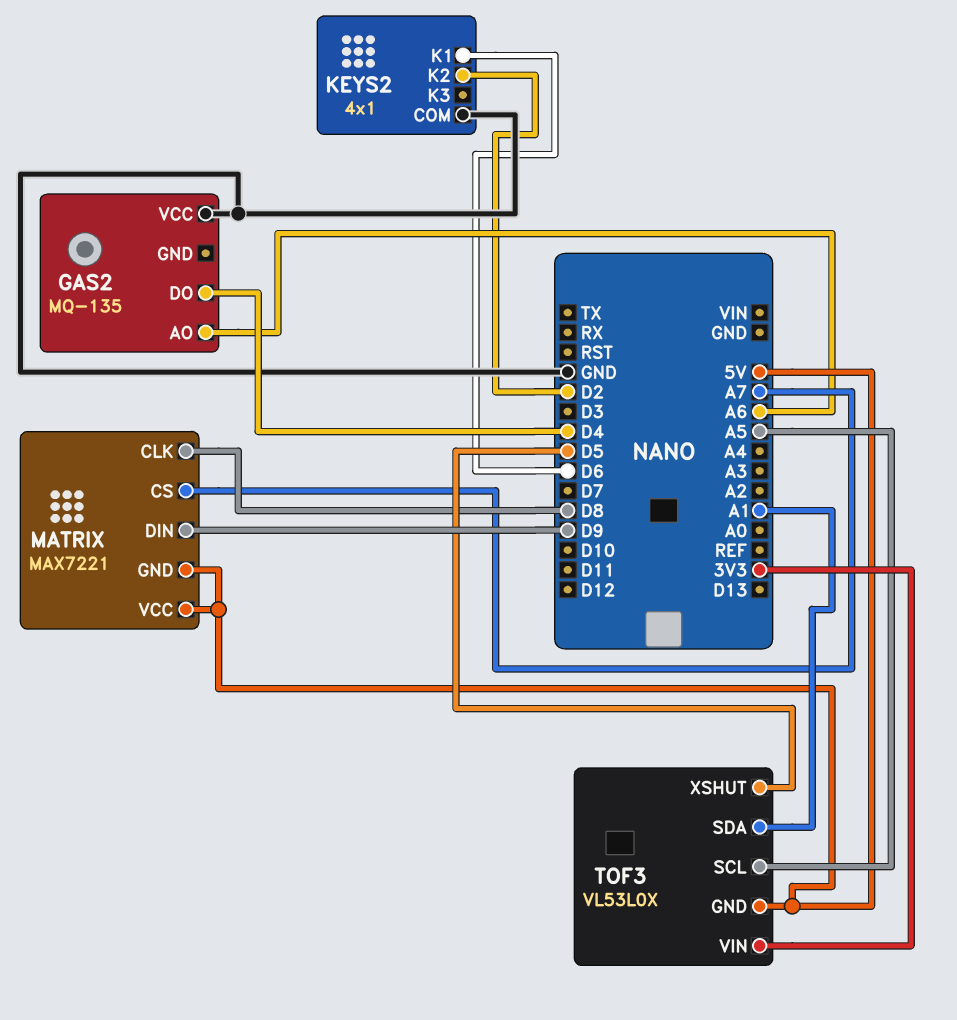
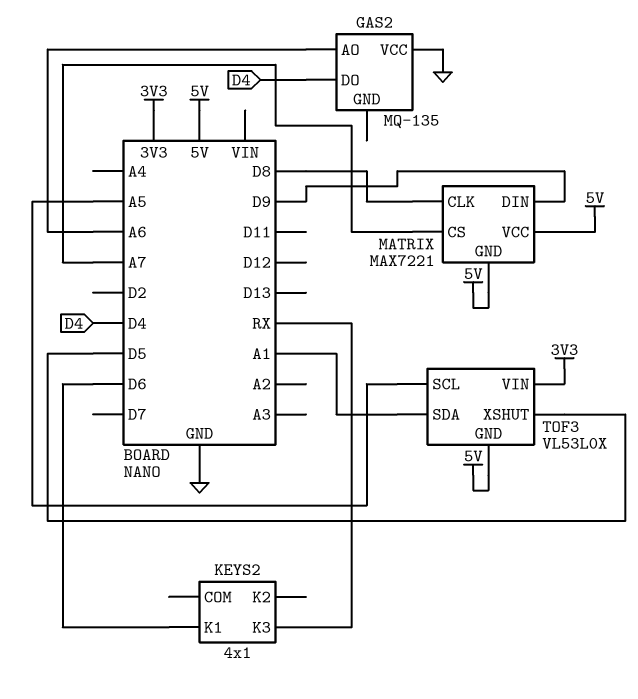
KEYS2 pin COM: GND -> none
KEYS2 pin K2: D2 -> none
KEYS2 pin K3: none -> RX

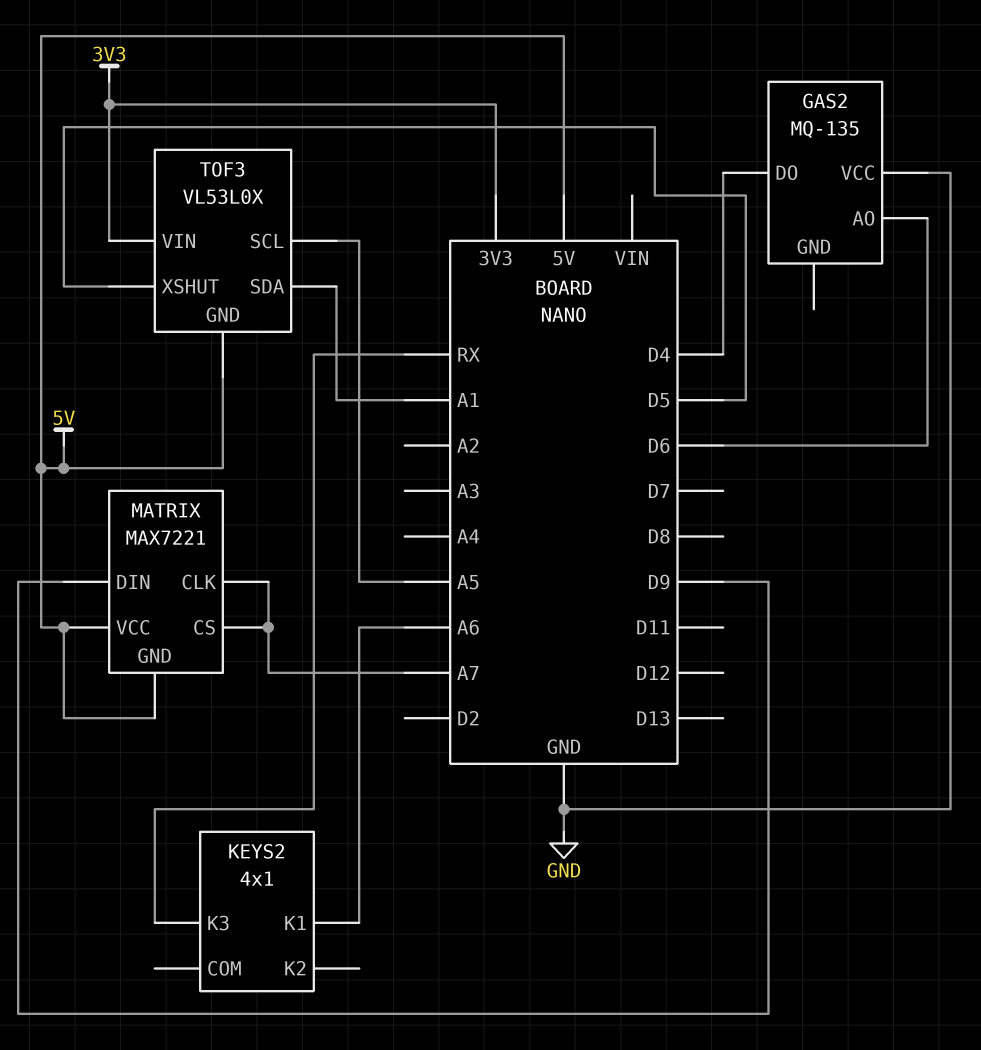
GAS2 pin AO: A6 -> D6
KEYS2 pin K1: D6 -> A6
MATRIX pin CLK: D8 -> A7

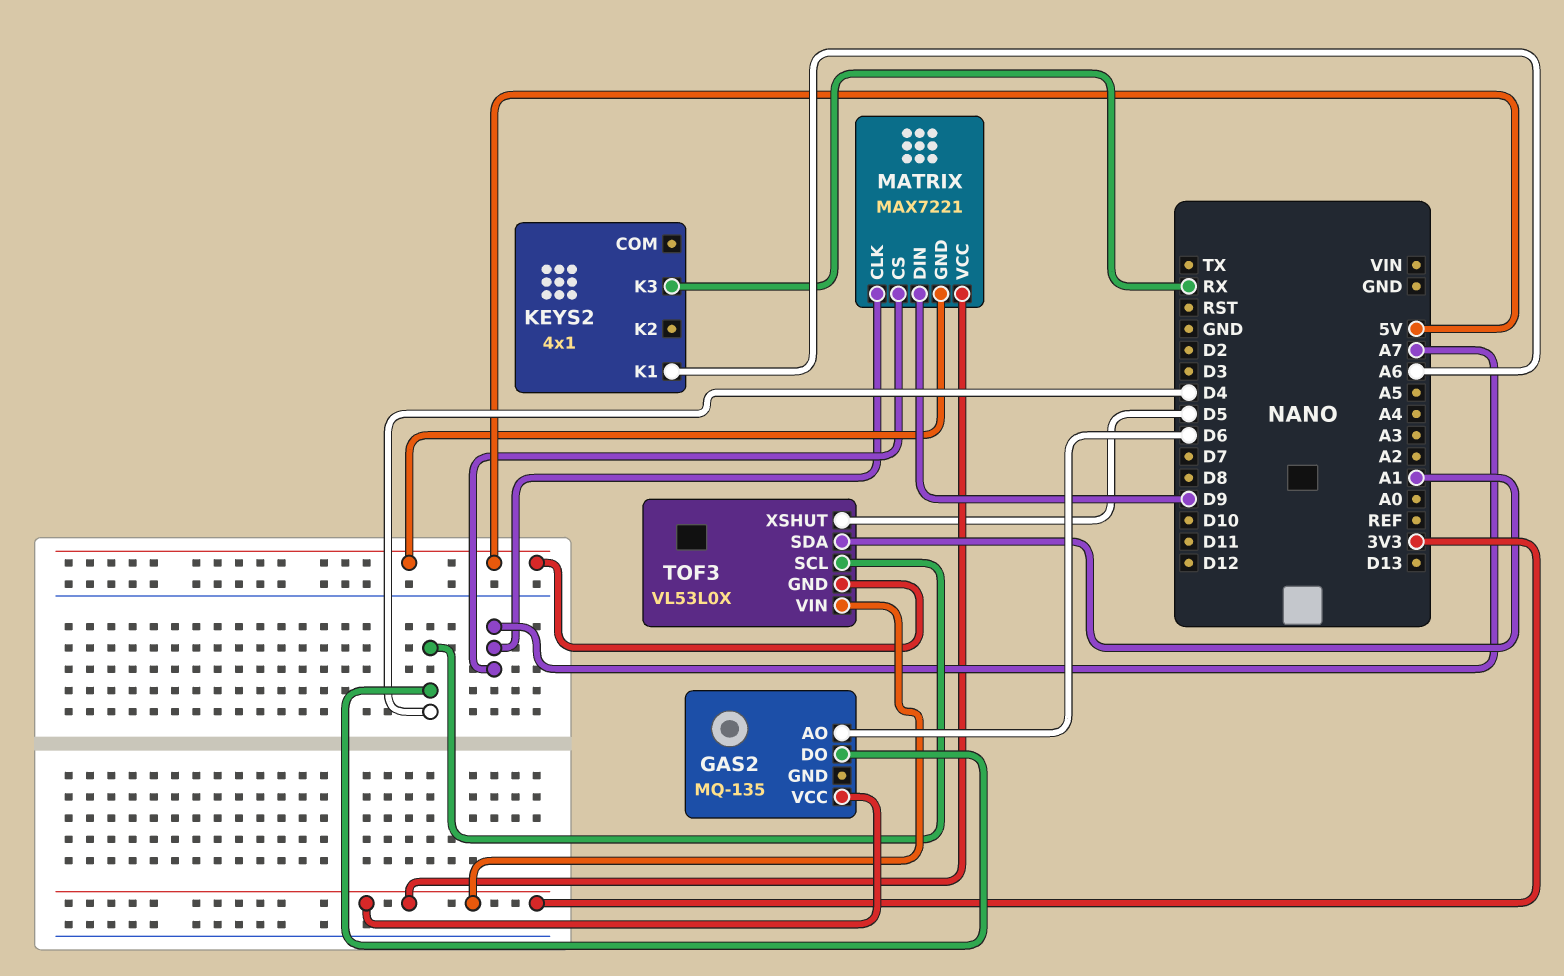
GAS2 pin VCC: GND -> 3V3
MATRIX pin VCC: 5V -> 3V3
TOF3 pin SCL: A5 -> D4

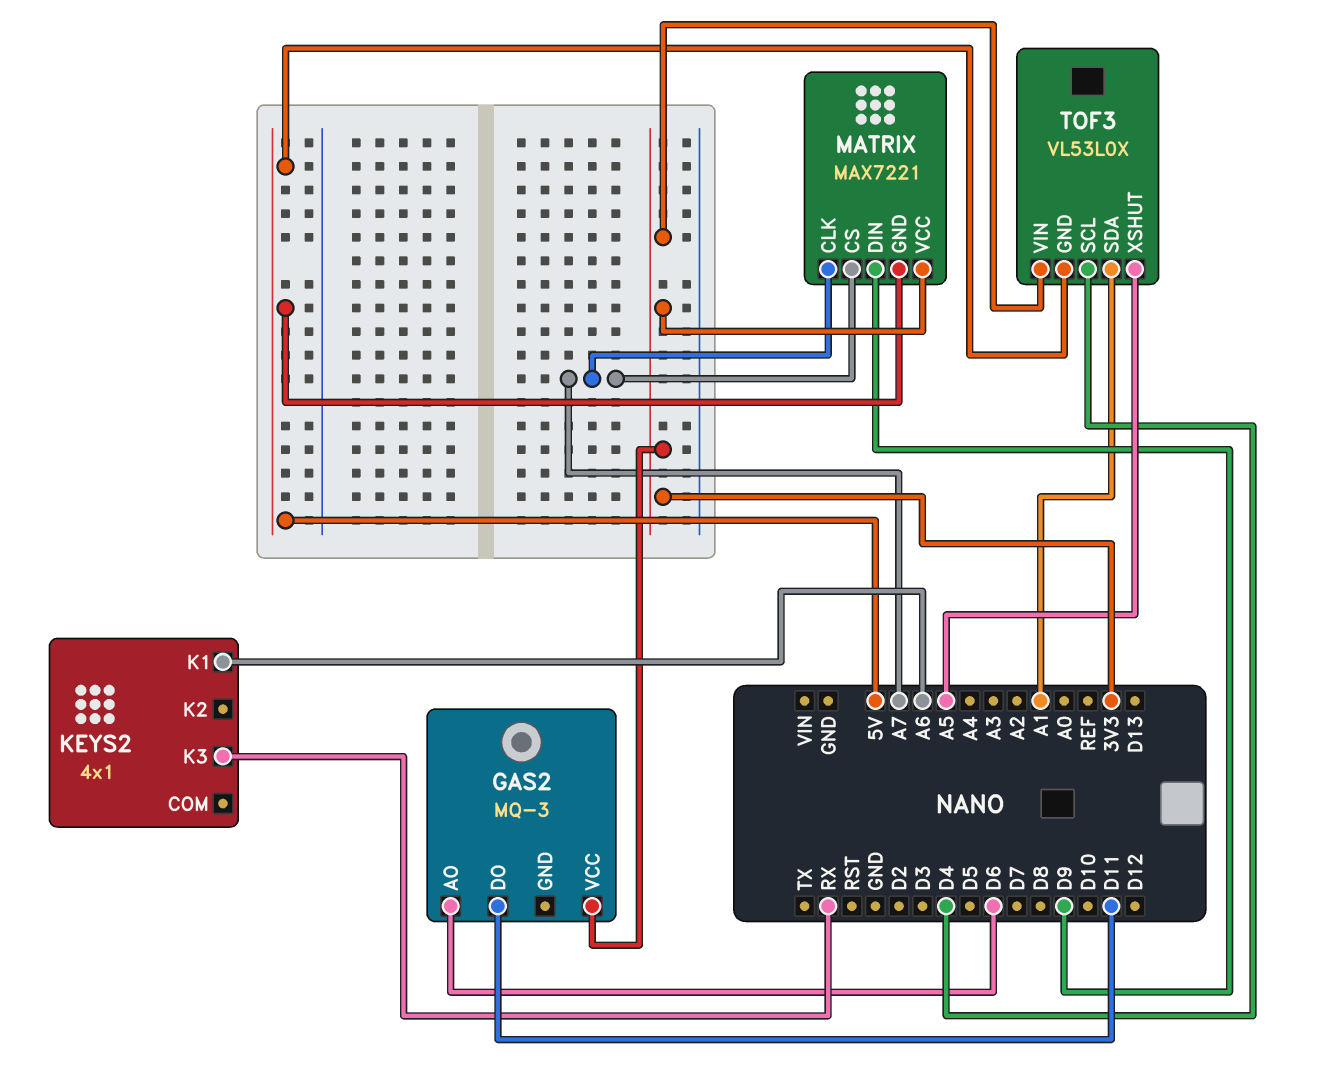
GAS2: MQ-135 -> MQ-3
GAS2 pin DO: D4 -> D11
TOF3 pin XSHUT: D5 -> A5

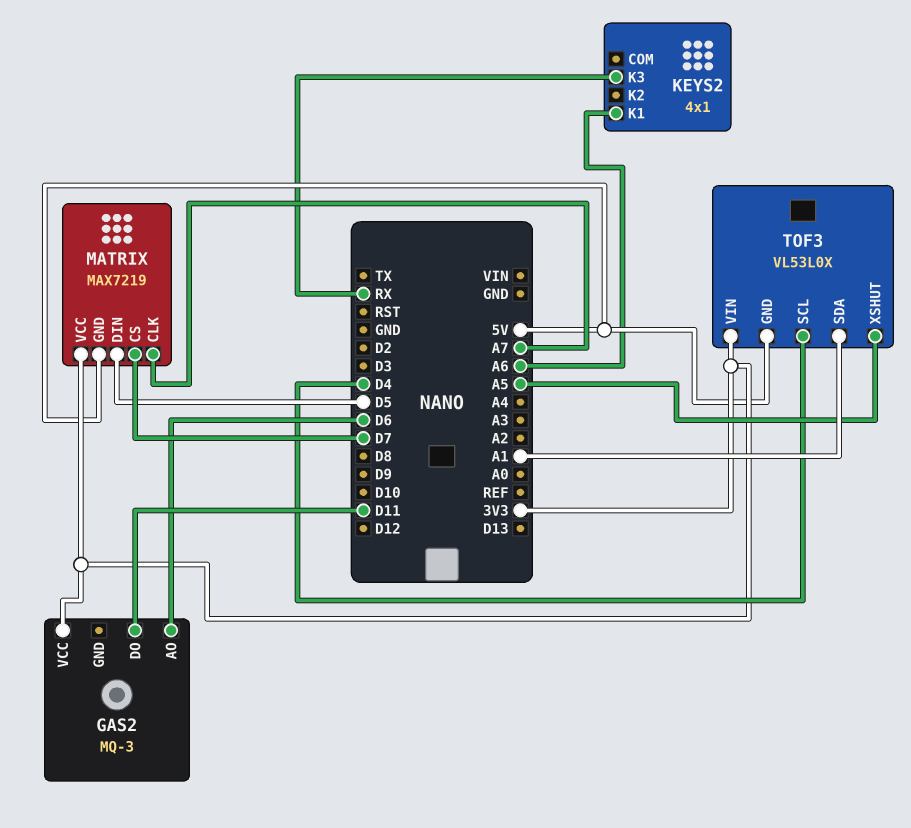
MATRIX: MAX7221 -> MAX7219
MATRIX pin CS: A7 -> D7
MATRIX pin DIN: D9 -> D5

